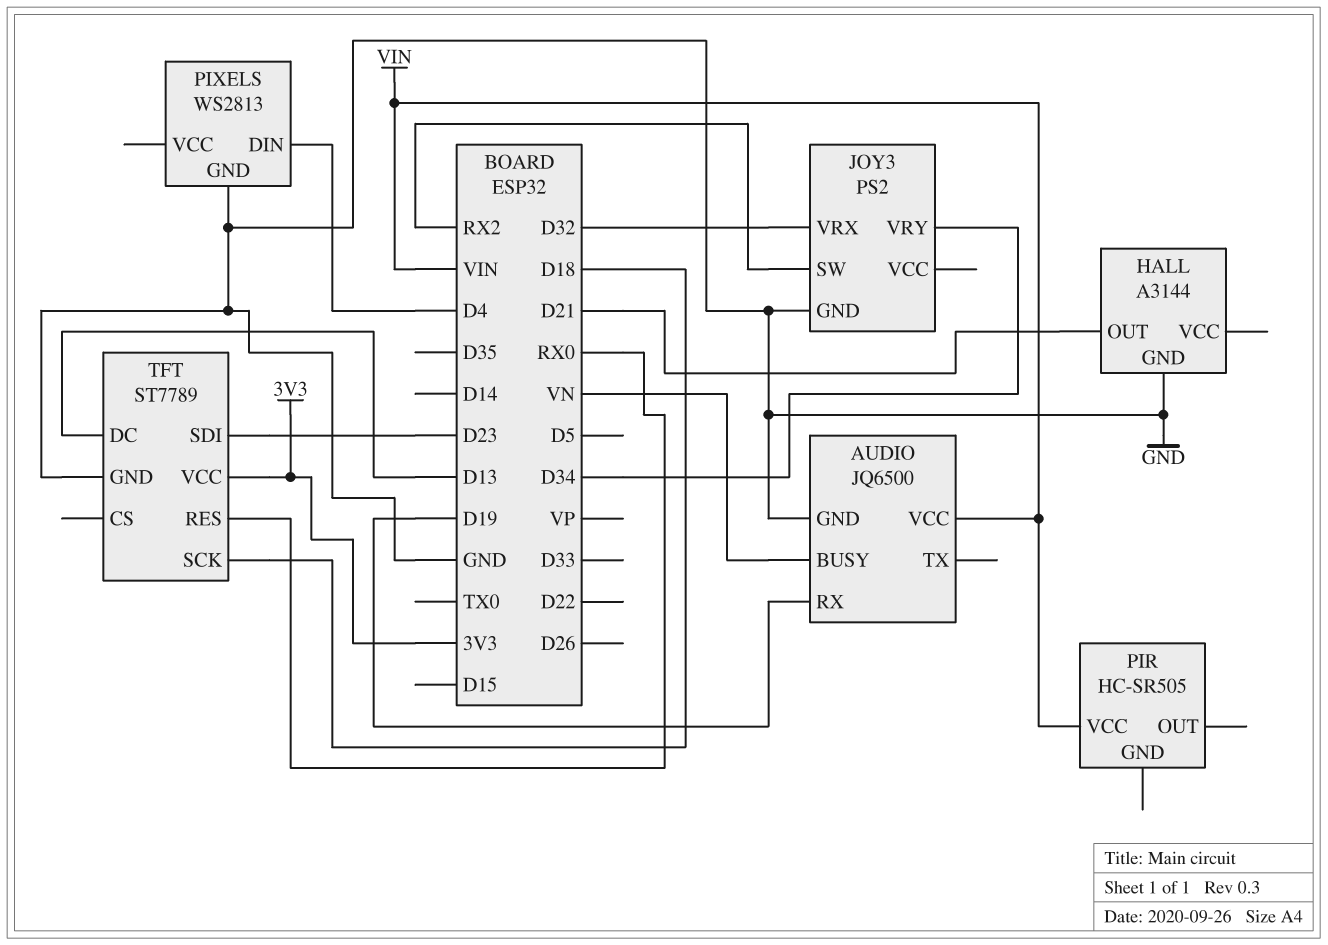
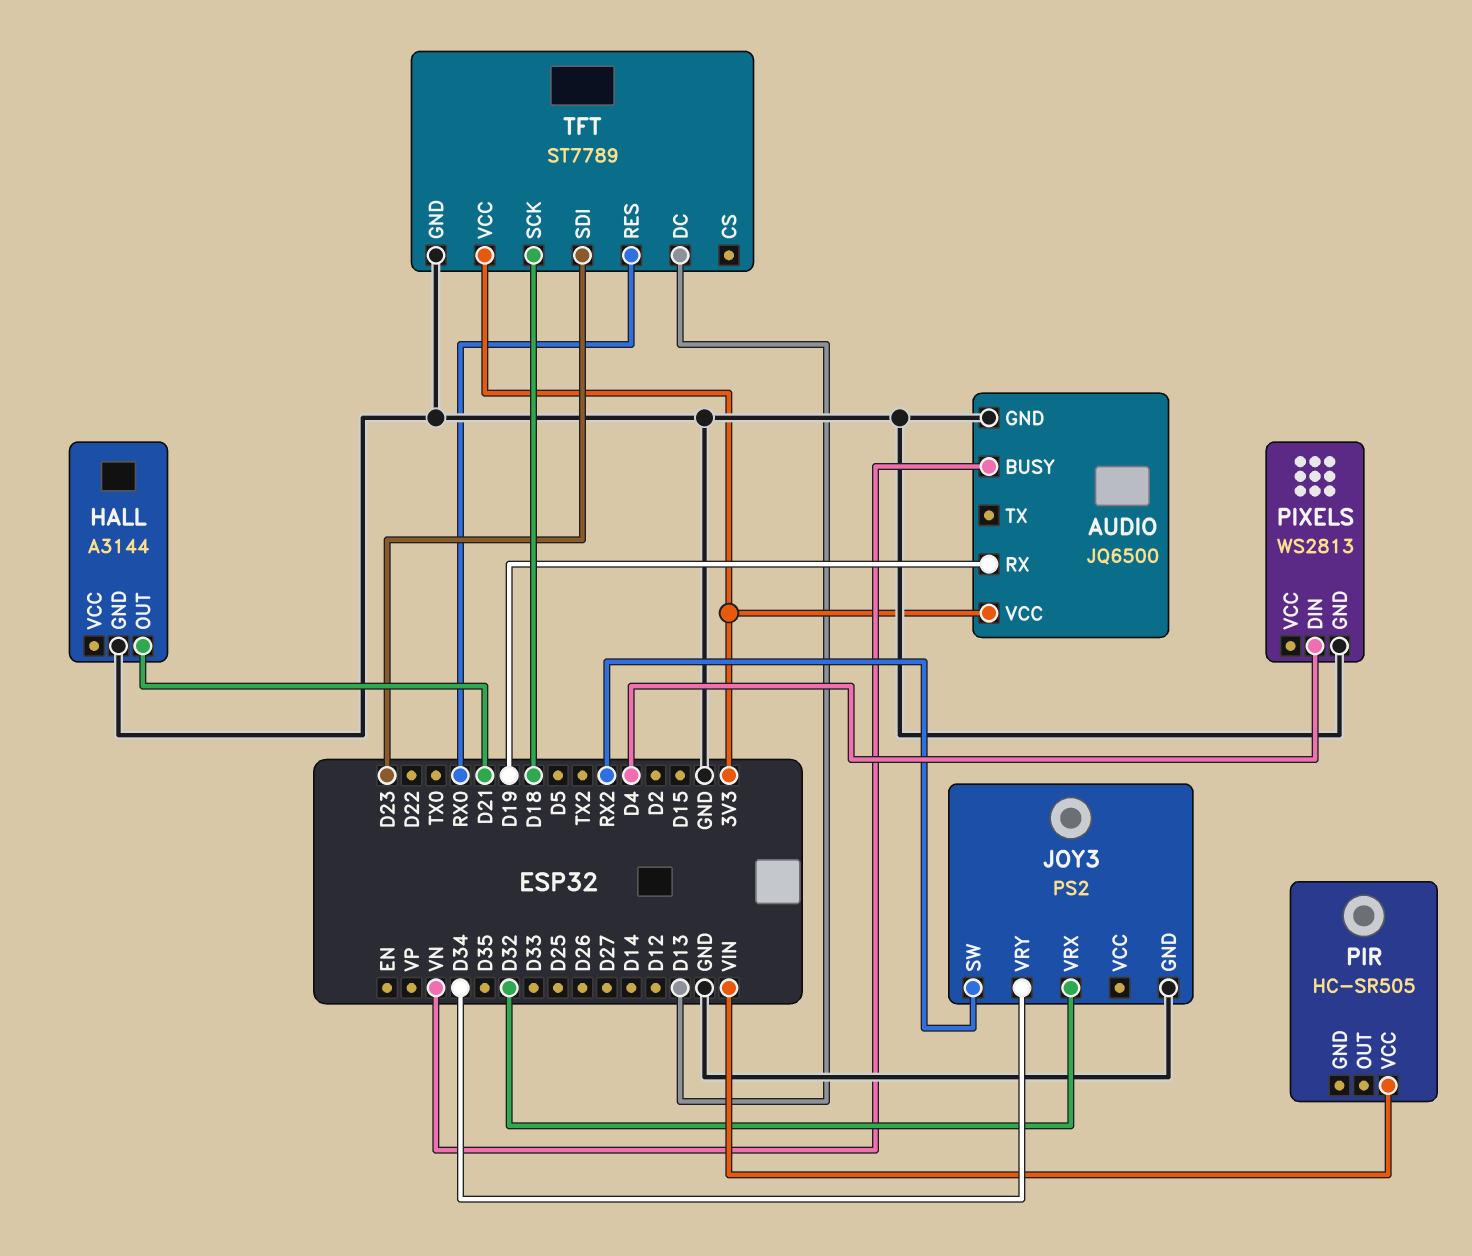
AUDIO pin VCC: VIN -> 3V3

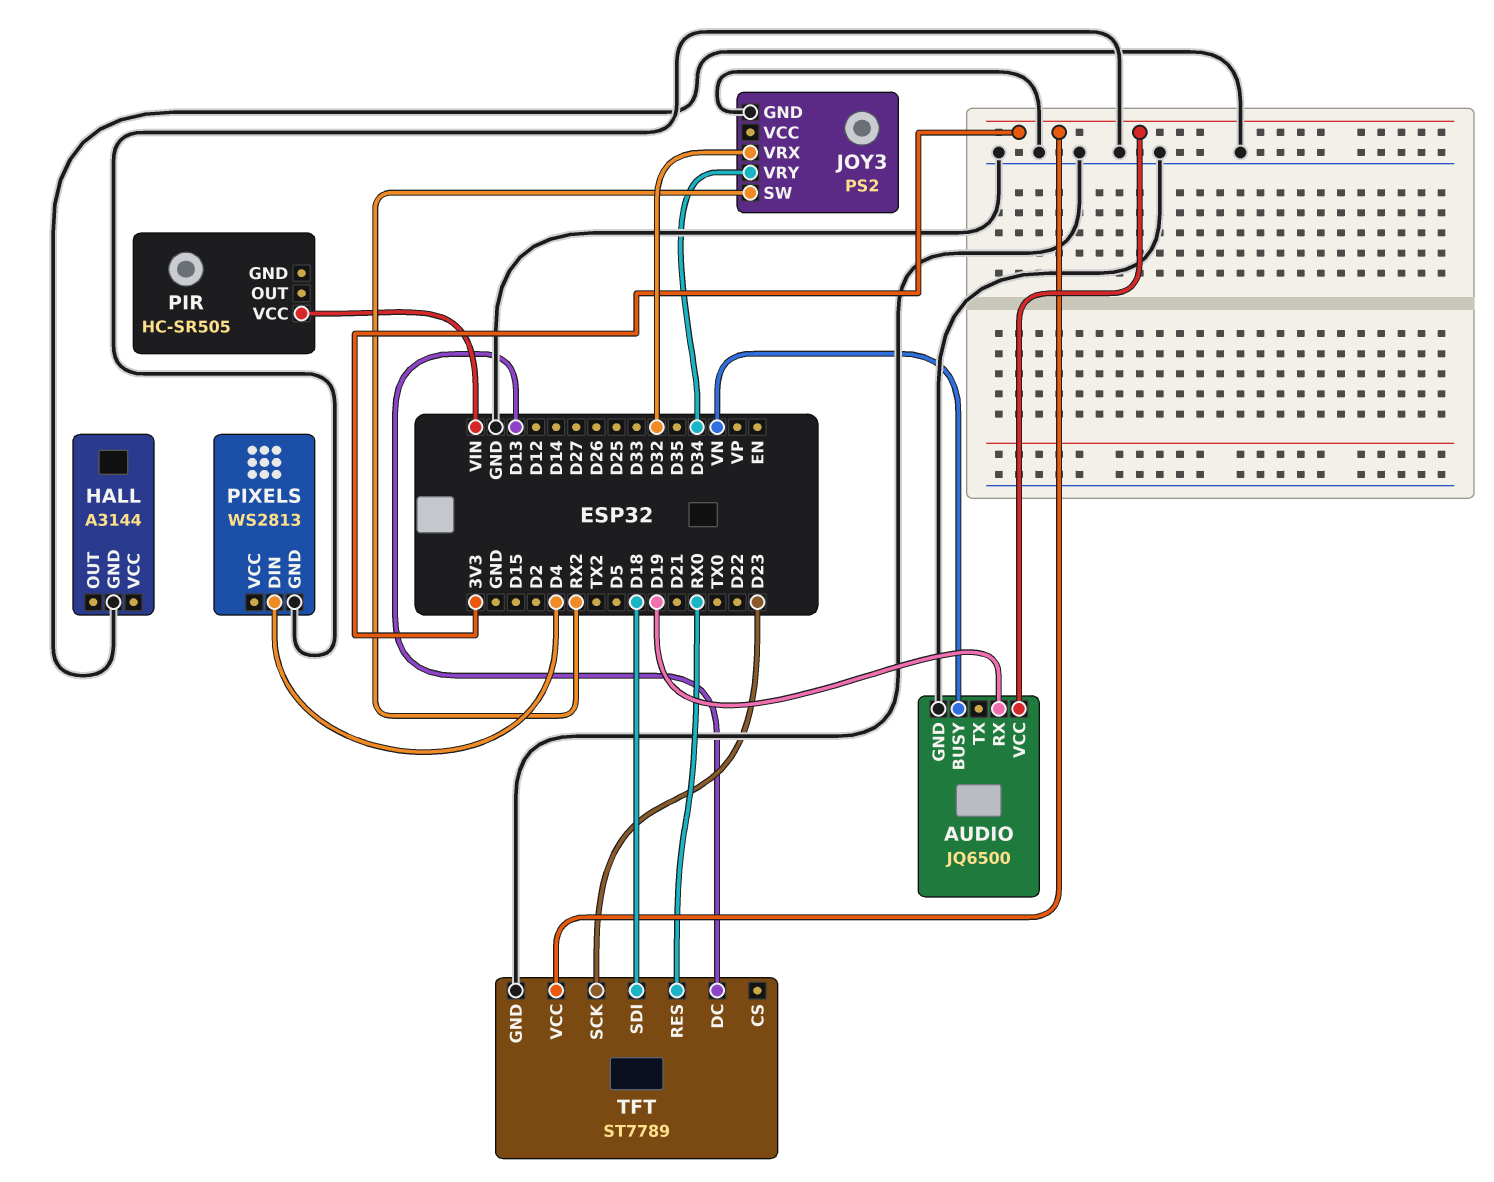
HALL pin OUT: D21 -> none
TFT pin SCK: D18 -> D23
TFT pin SDI: D23 -> D18

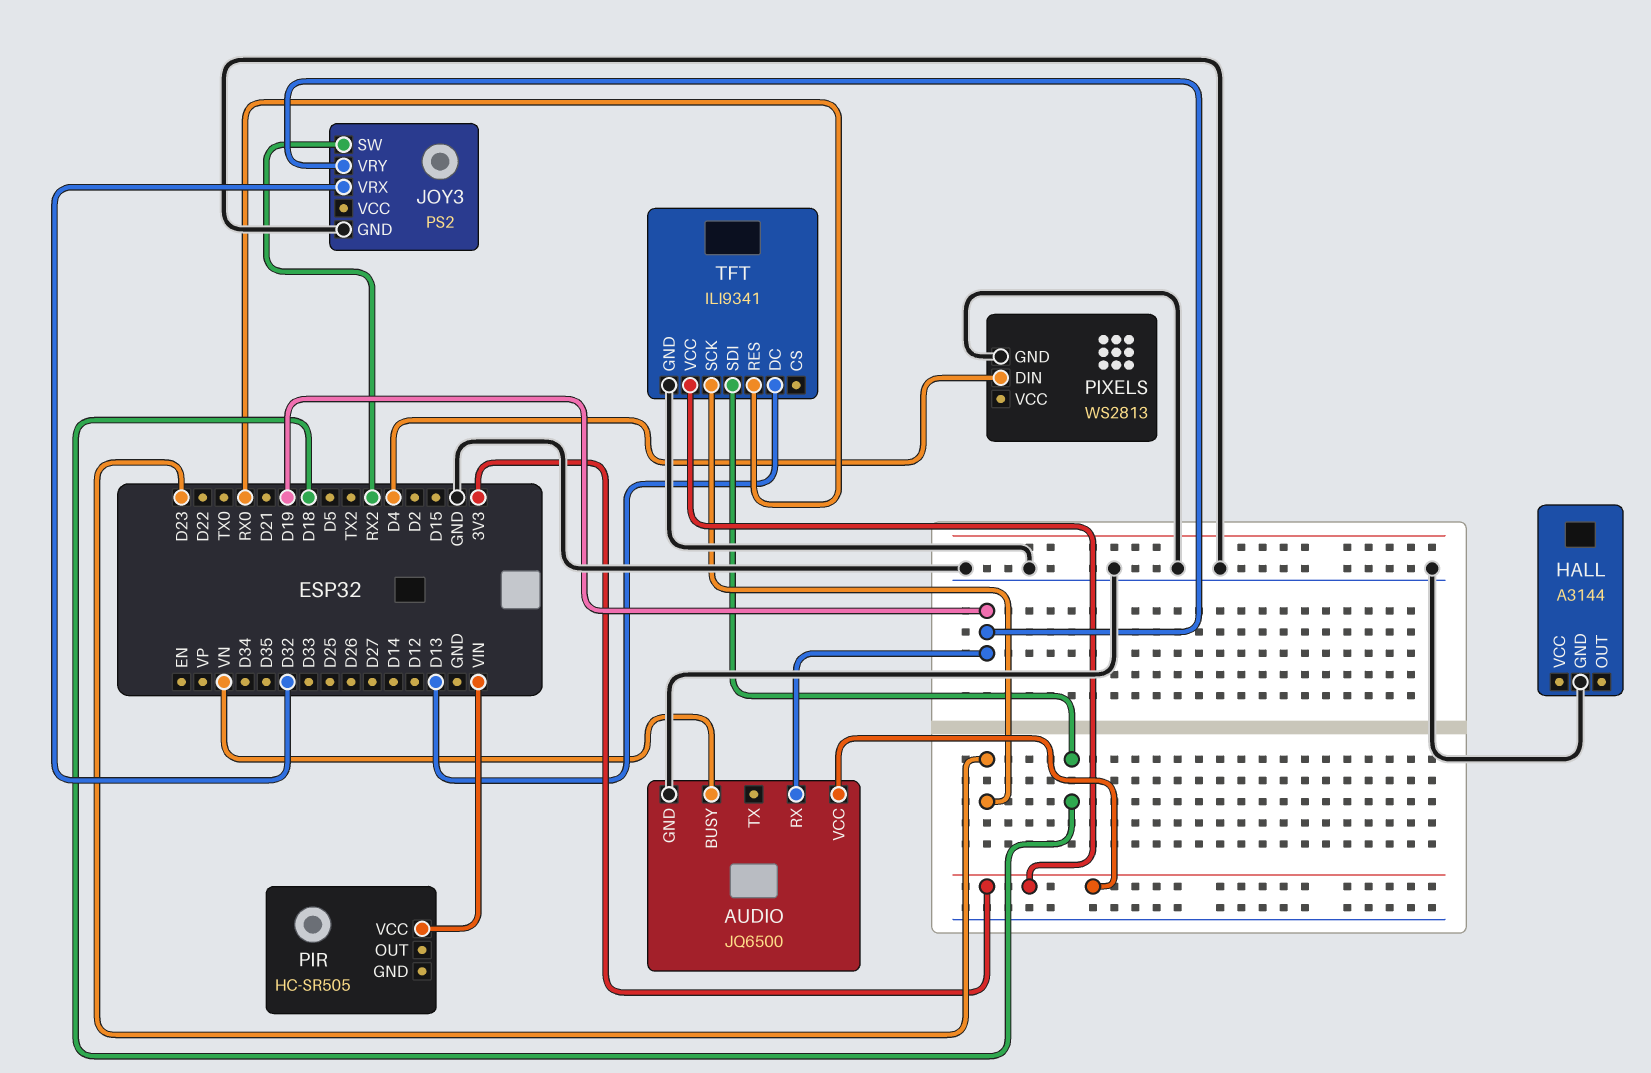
JOY3 pin VRY: D34 -> D19
TFT: ST7789 -> ILI9341

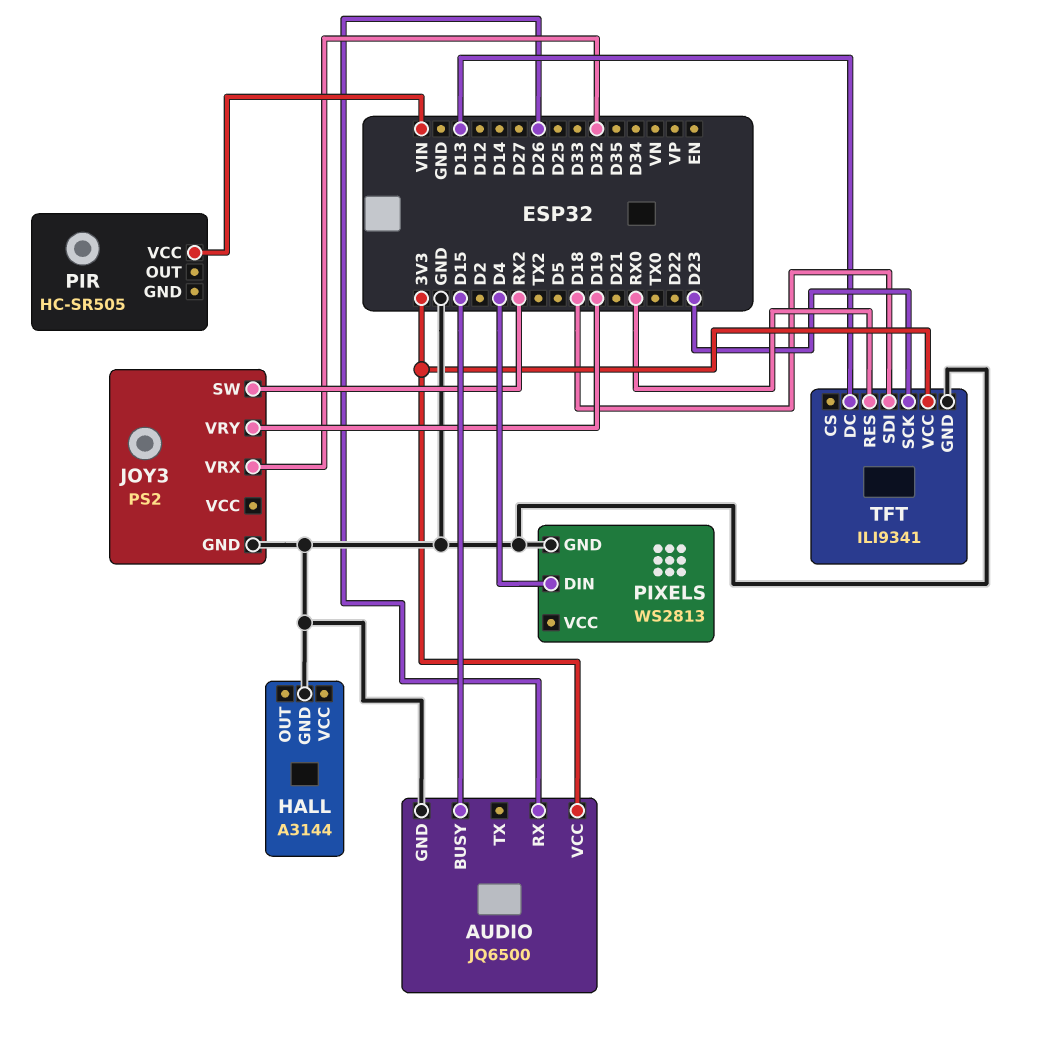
AUDIO pin BUSY: VN -> D15
AUDIO pin RX: D19 -> D26

